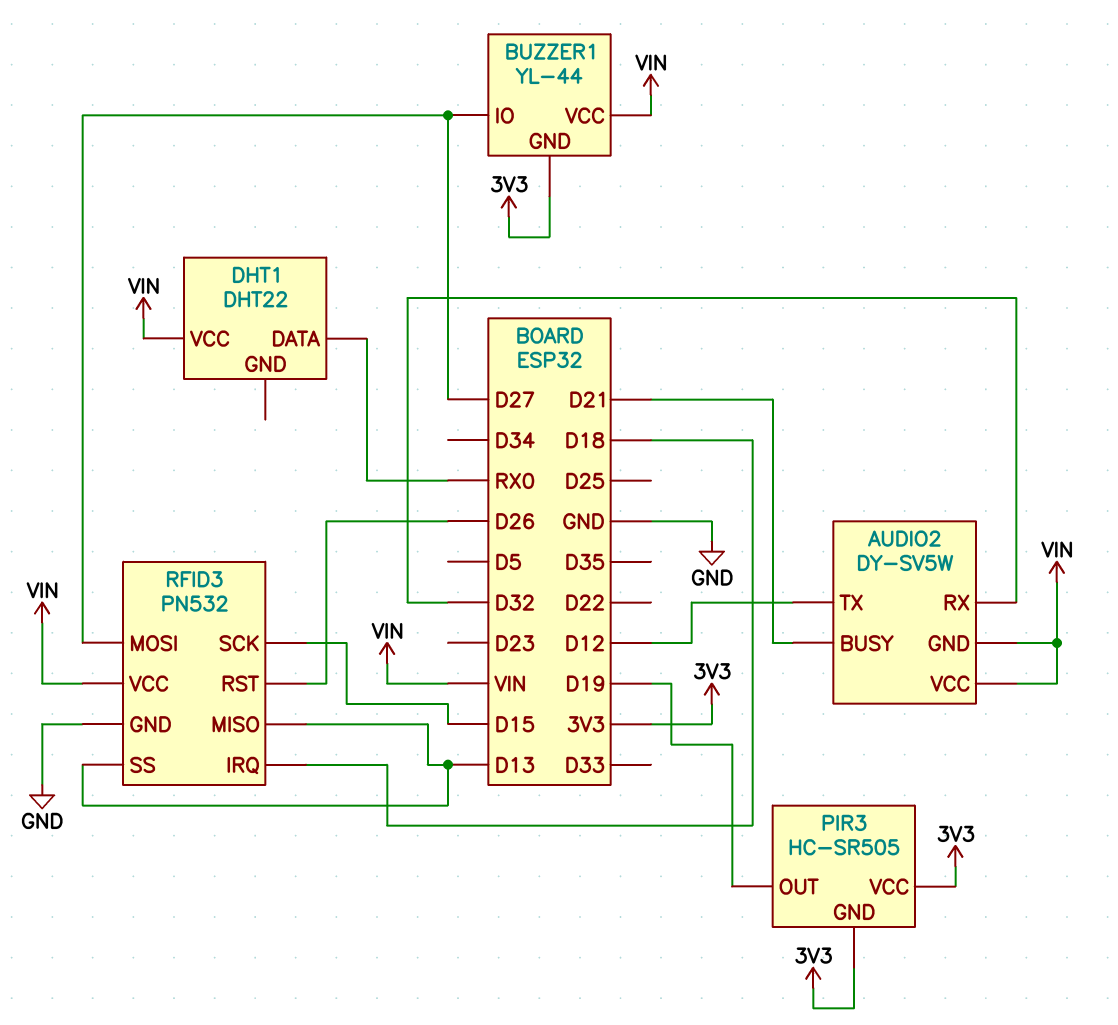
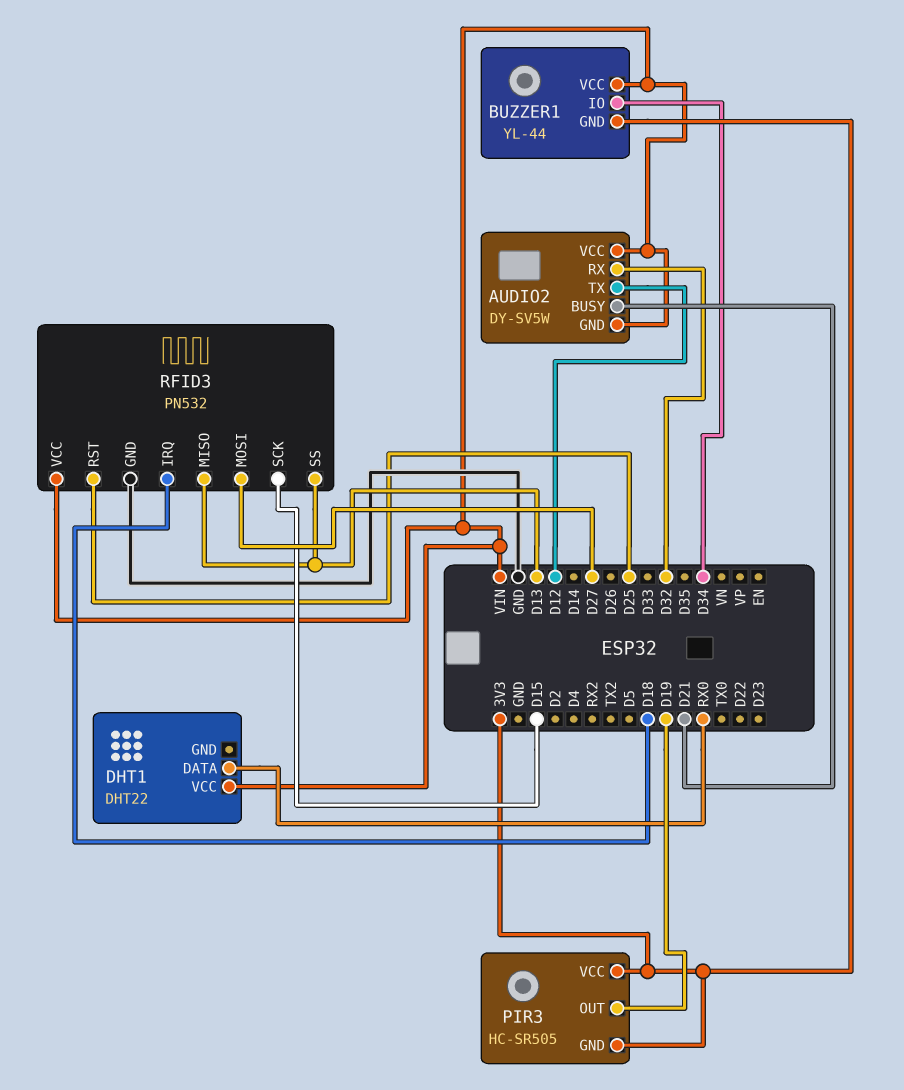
BUZZER1 pin IO: D27 -> D34
RFID3 pin RST: D26 -> D25

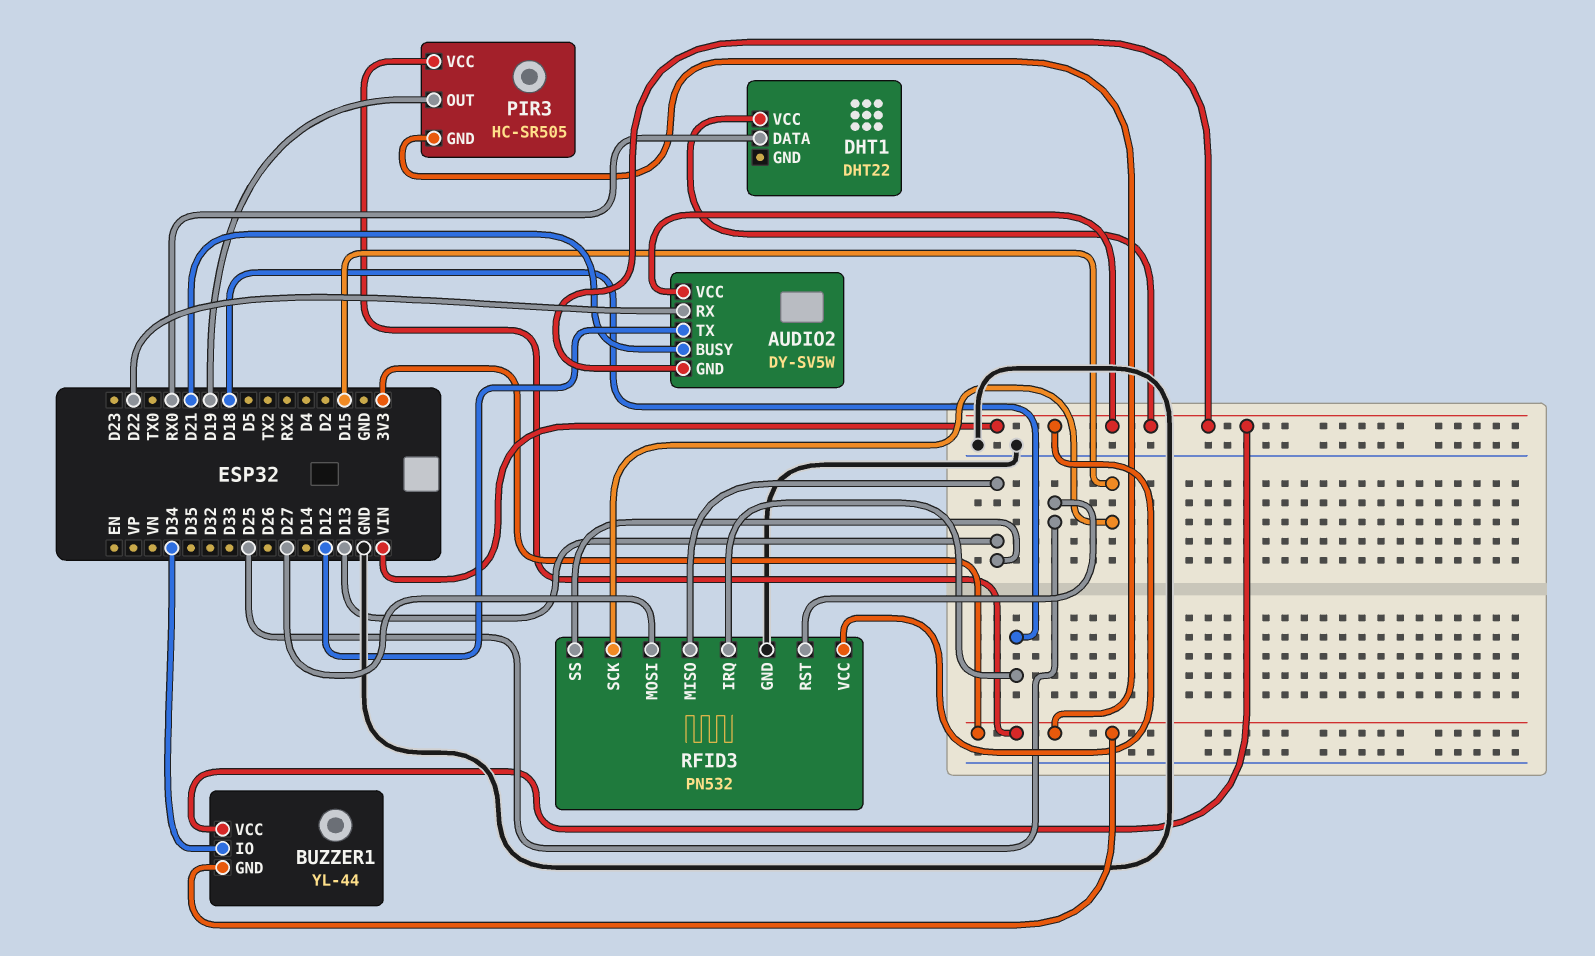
AUDIO2 pin RX: D32 -> D22

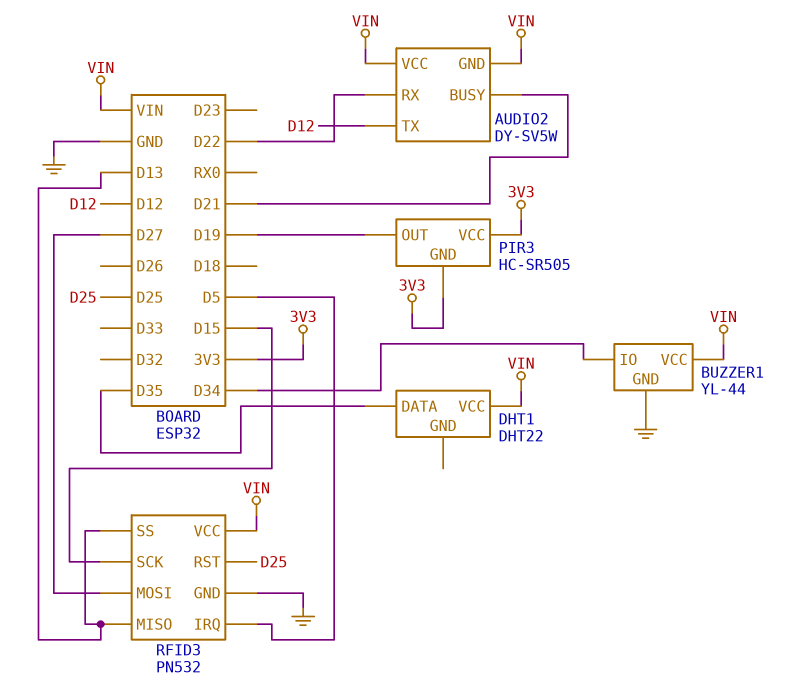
BUZZER1 pin GND: 3V3 -> GND
DHT1 pin DATA: RX0 -> D35
RFID3 pin IRQ: D18 -> D5

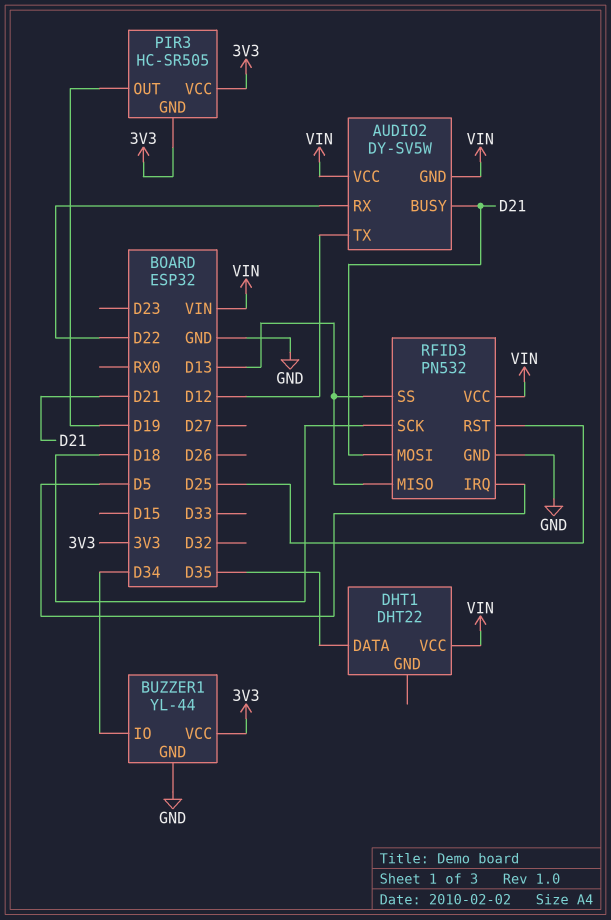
BUZZER1 pin VCC: VIN -> 3V3
RFID3 pin MOSI: D27 -> D21
RFID3 pin SCK: D15 -> D18

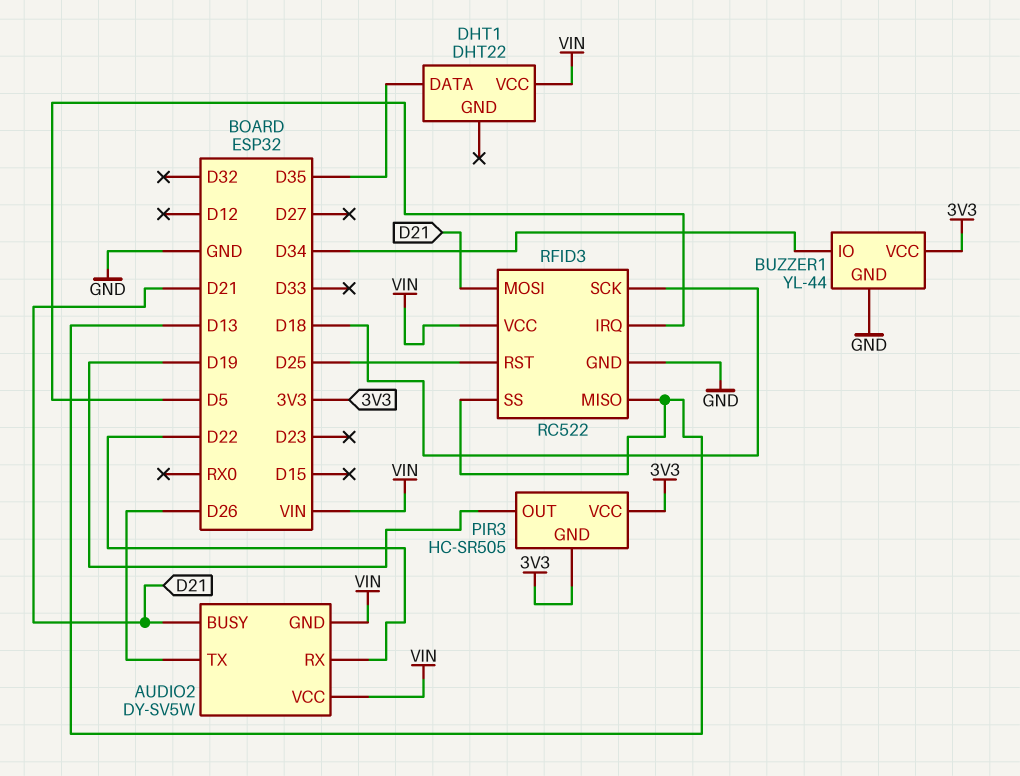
AUDIO2 pin TX: D12 -> D26
RFID3: PN532 -> RC522

